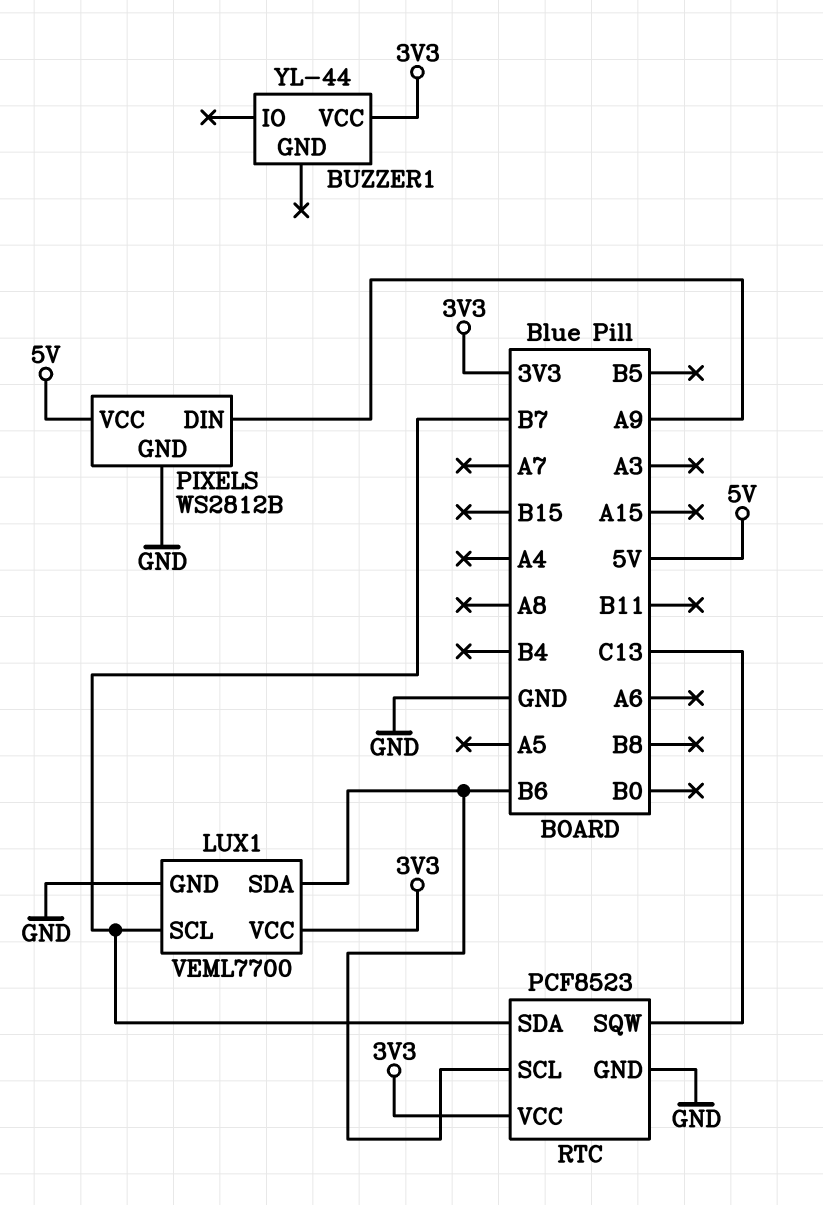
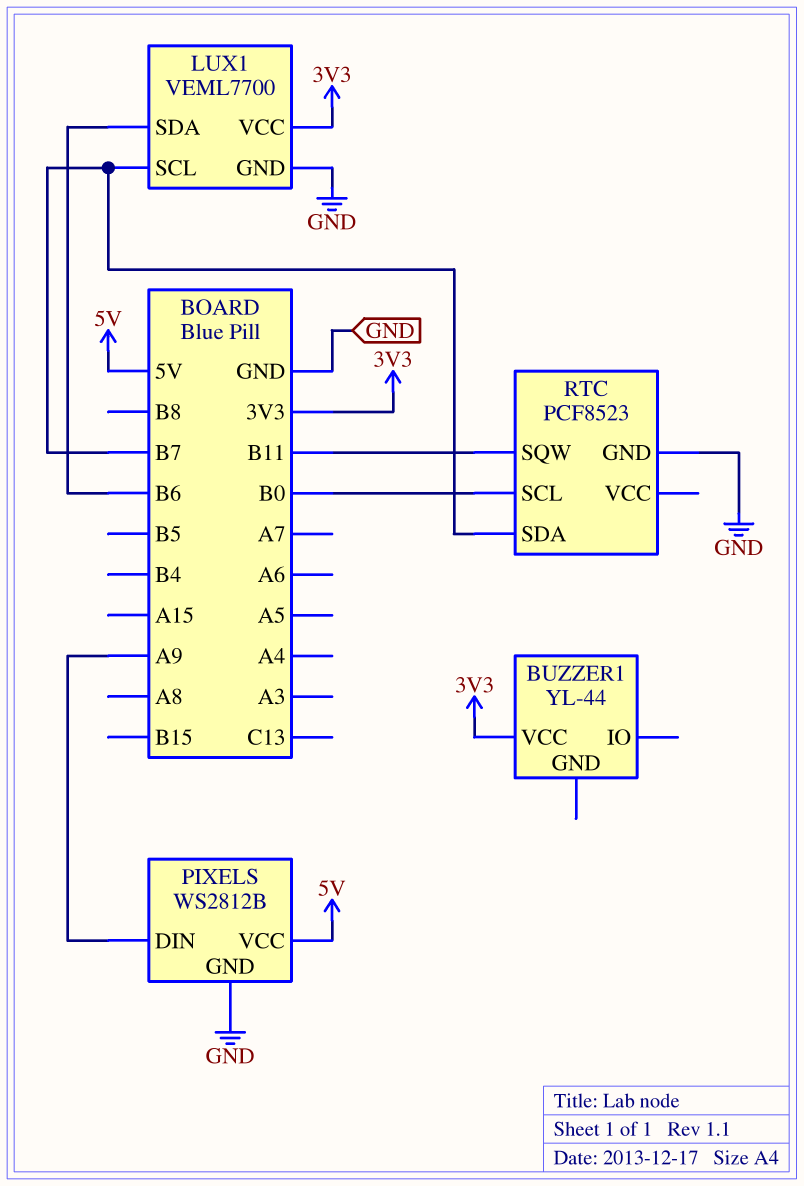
RTC pin SCL: B6 -> B0
RTC pin SQW: C13 -> B11
RTC pin VCC: 3V3 -> none

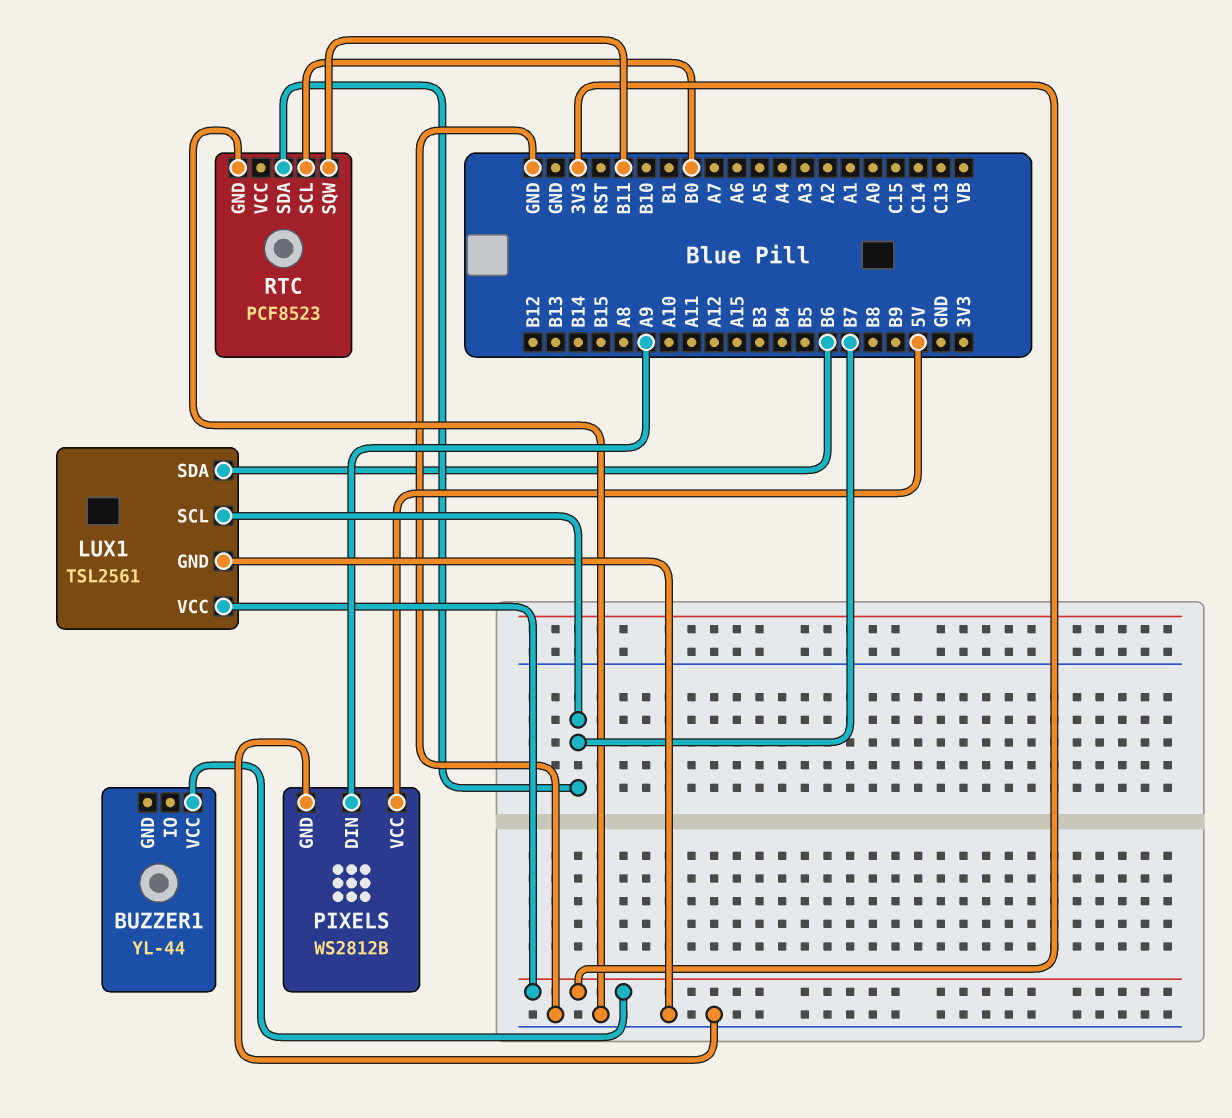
LUX1: VEML7700 -> TSL2561

